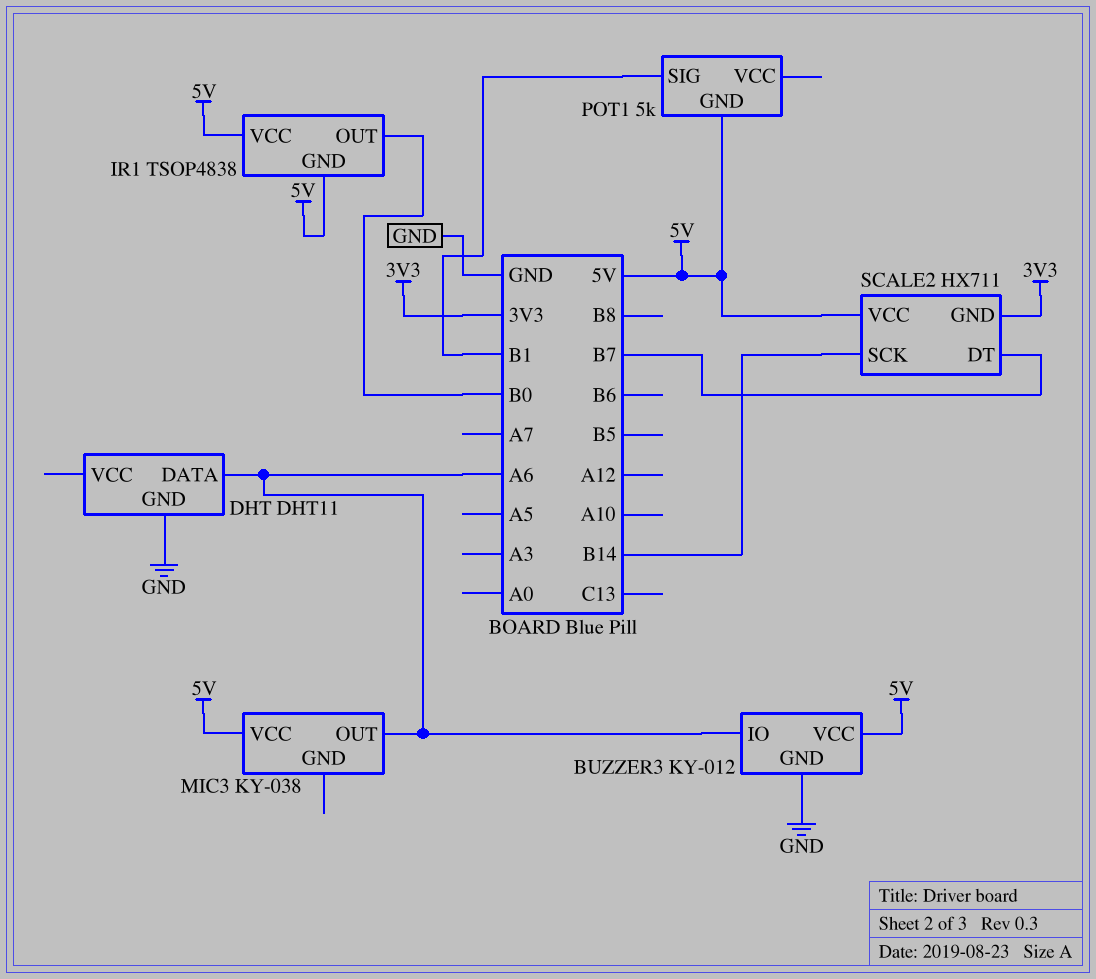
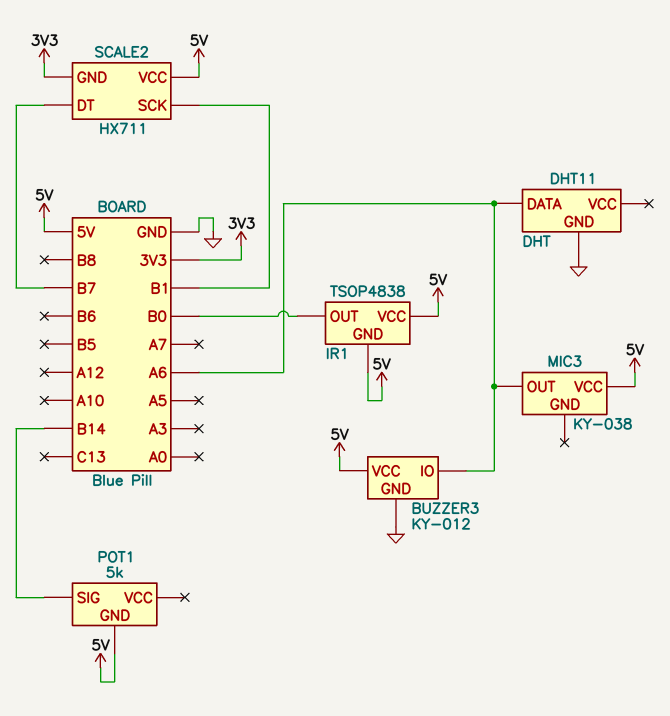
POT1 pin SIG: B1 -> B14
SCALE2 pin SCK: B14 -> B1

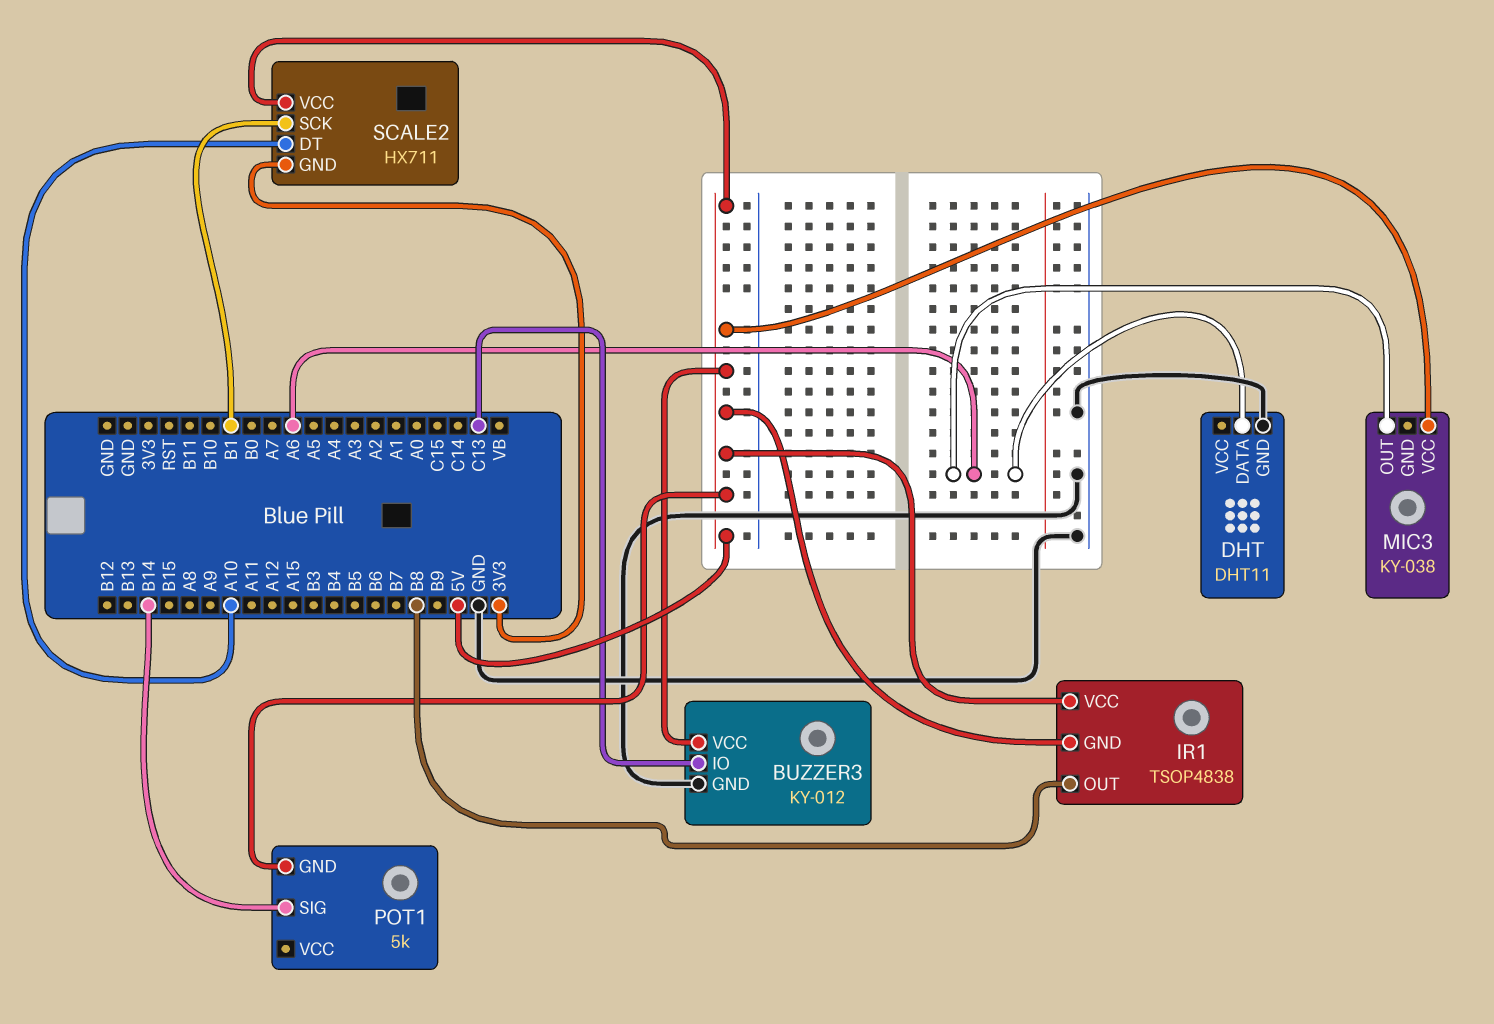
BUZZER3 pin IO: A6 -> C13
IR1 pin OUT: B0 -> B8
SCALE2 pin DT: B7 -> A10

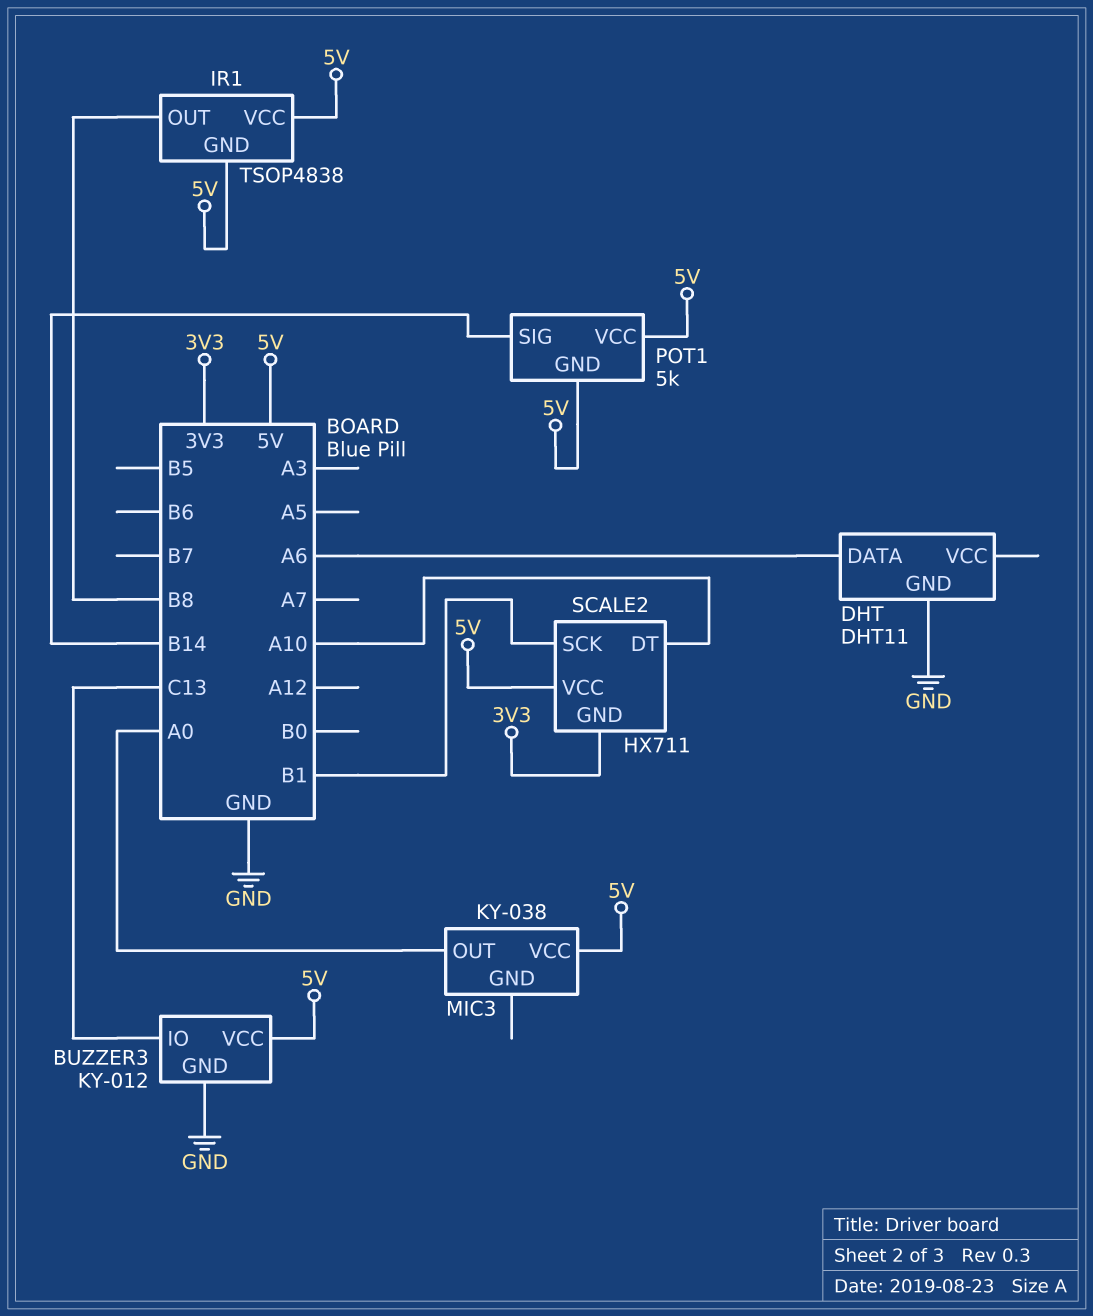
MIC3 pin OUT: A6 -> A0
POT1 pin VCC: none -> 5V

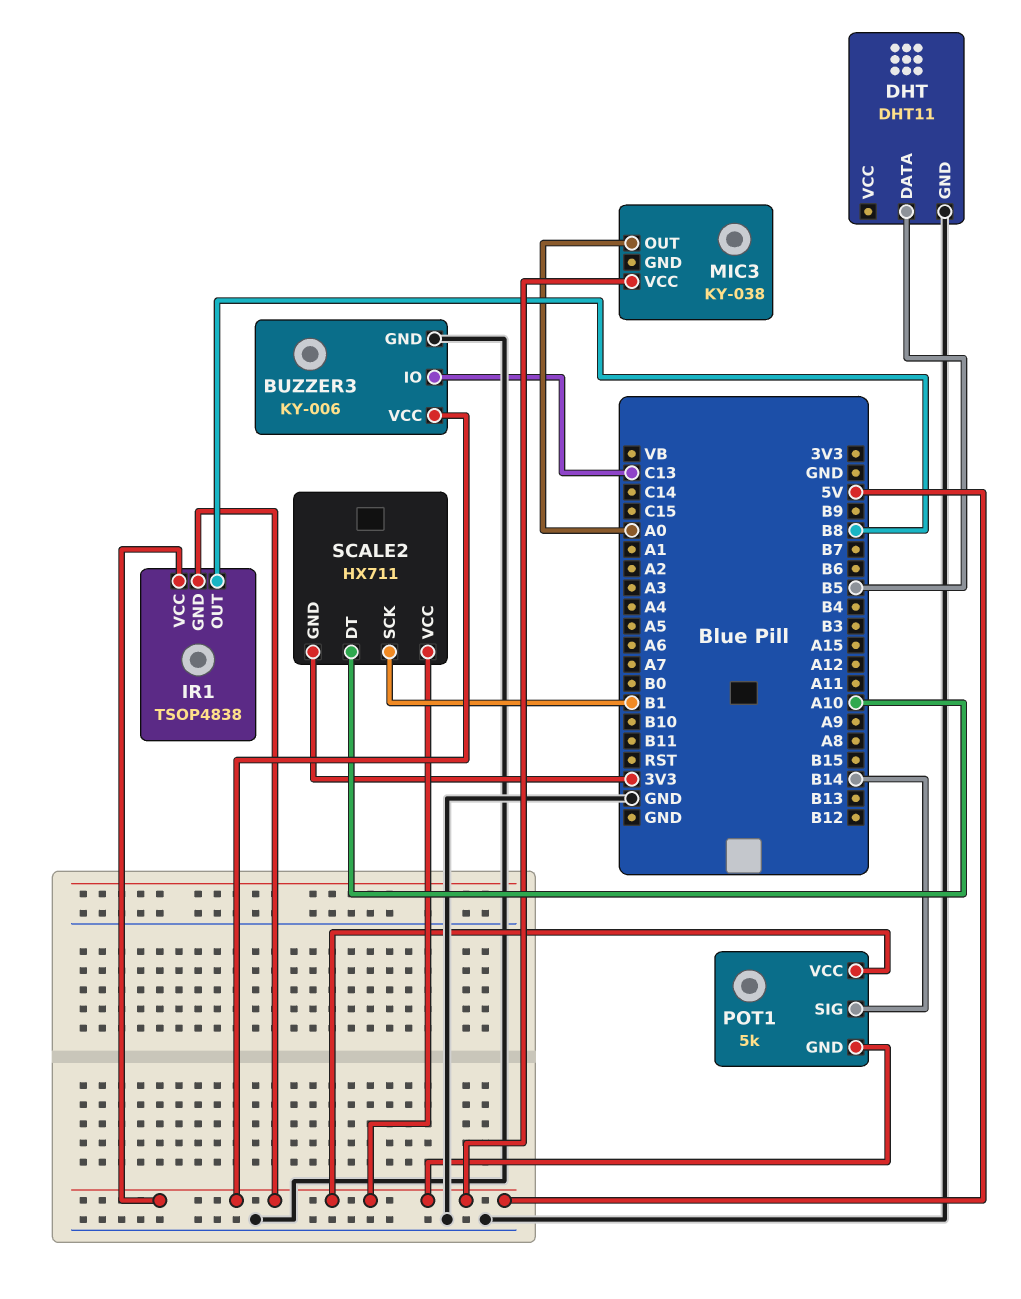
BUZZER3: KY-012 -> KY-006
DHT pin DATA: A6 -> B5

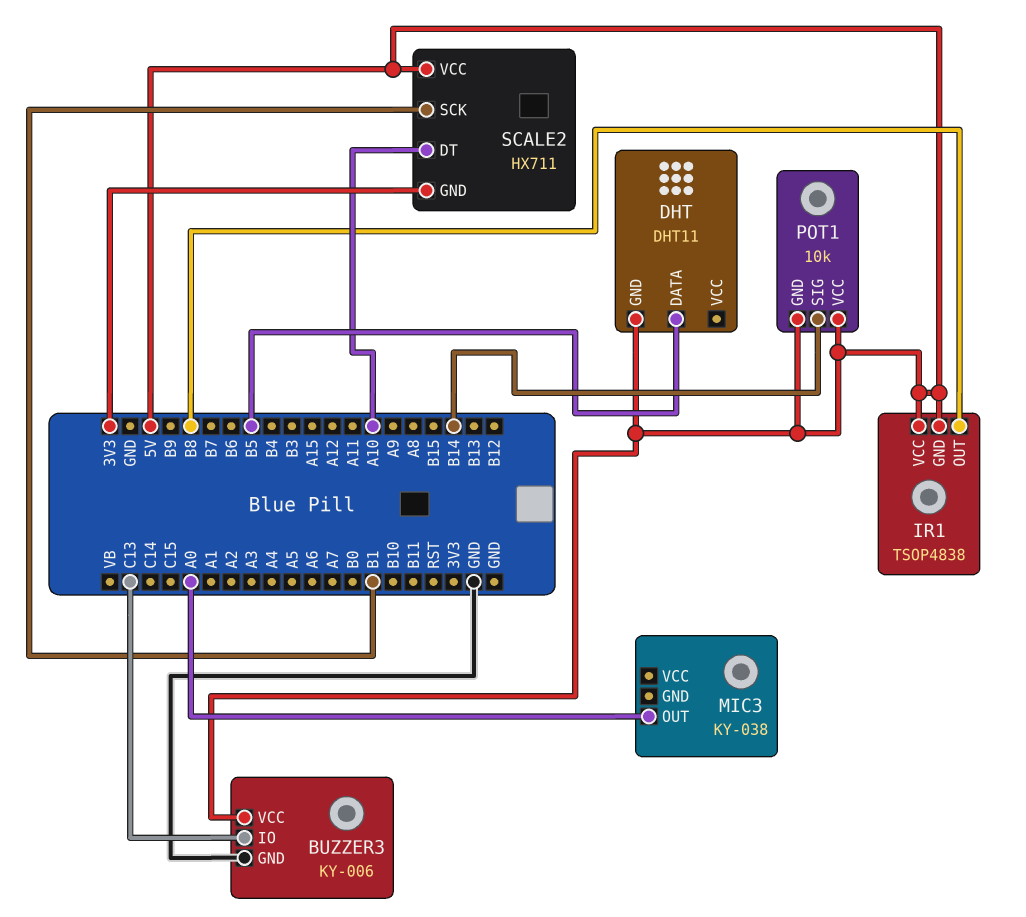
DHT pin GND: GND -> 5V
MIC3 pin VCC: 5V -> none
POT1: 5k -> 10k

